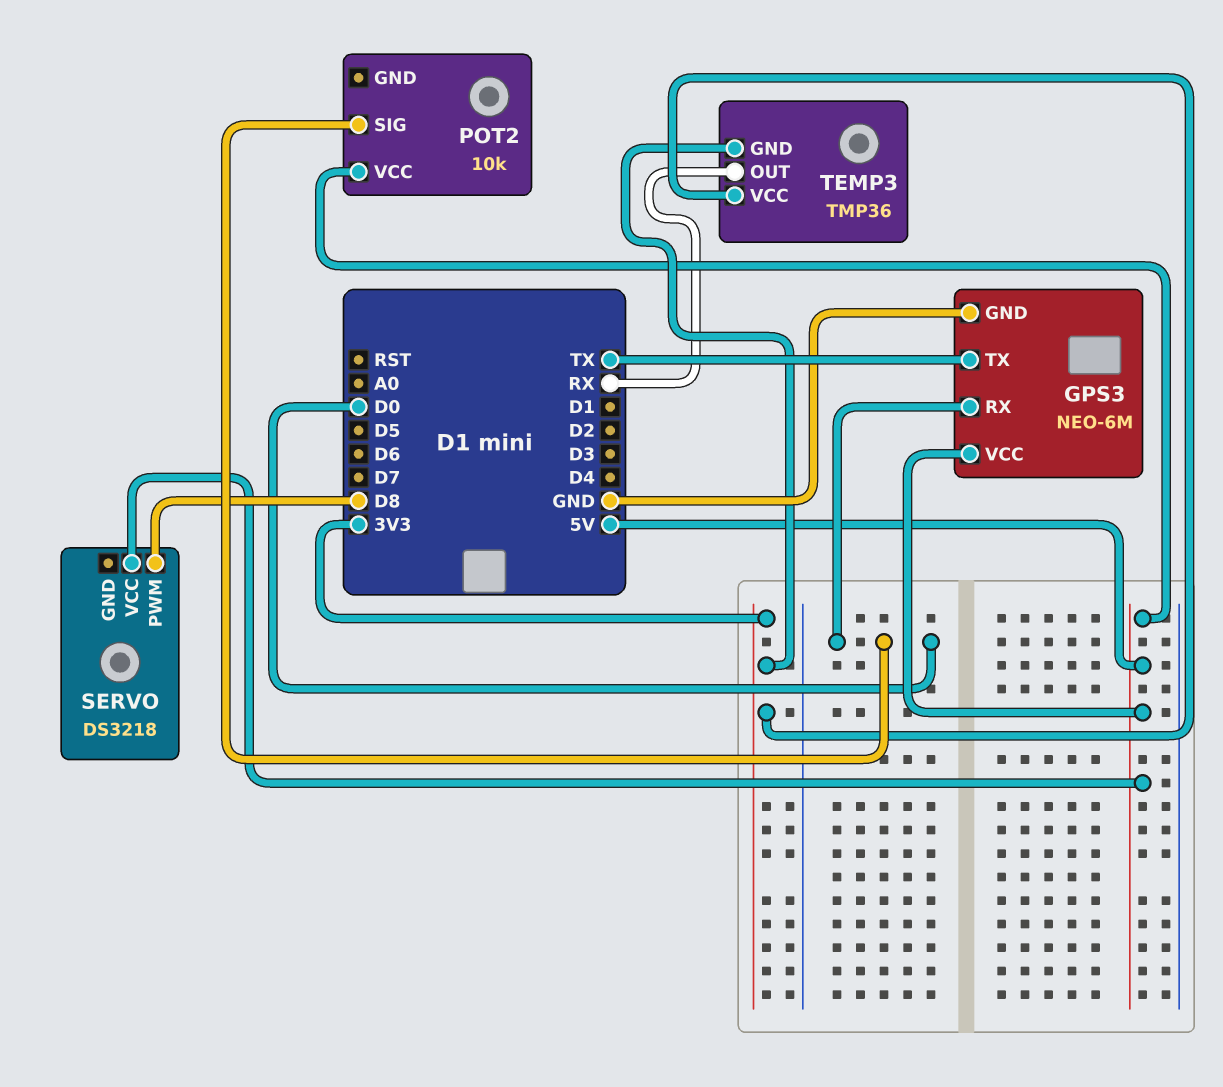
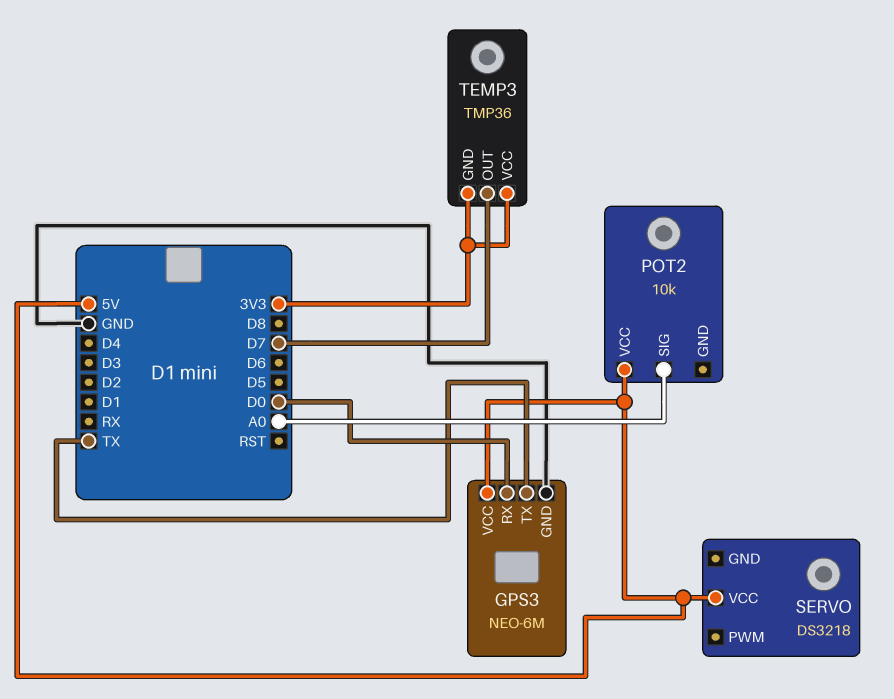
POT2 pin SIG: D0 -> A0
SERVO pin PWM: D8 -> none
TEMP3 pin OUT: RX -> D7

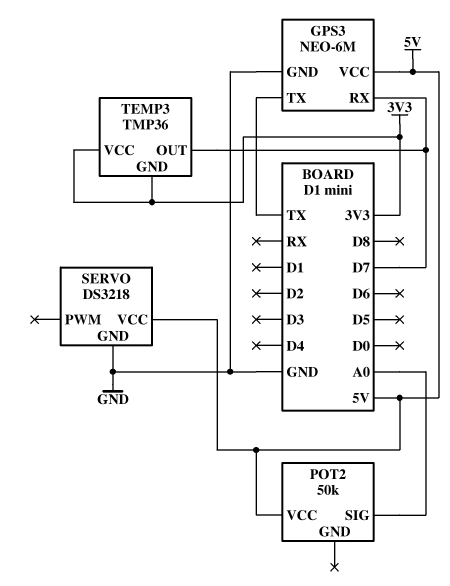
GPS3 pin RX: D0 -> D7
POT2: 10k -> 50k
SERVO pin GND: none -> GND

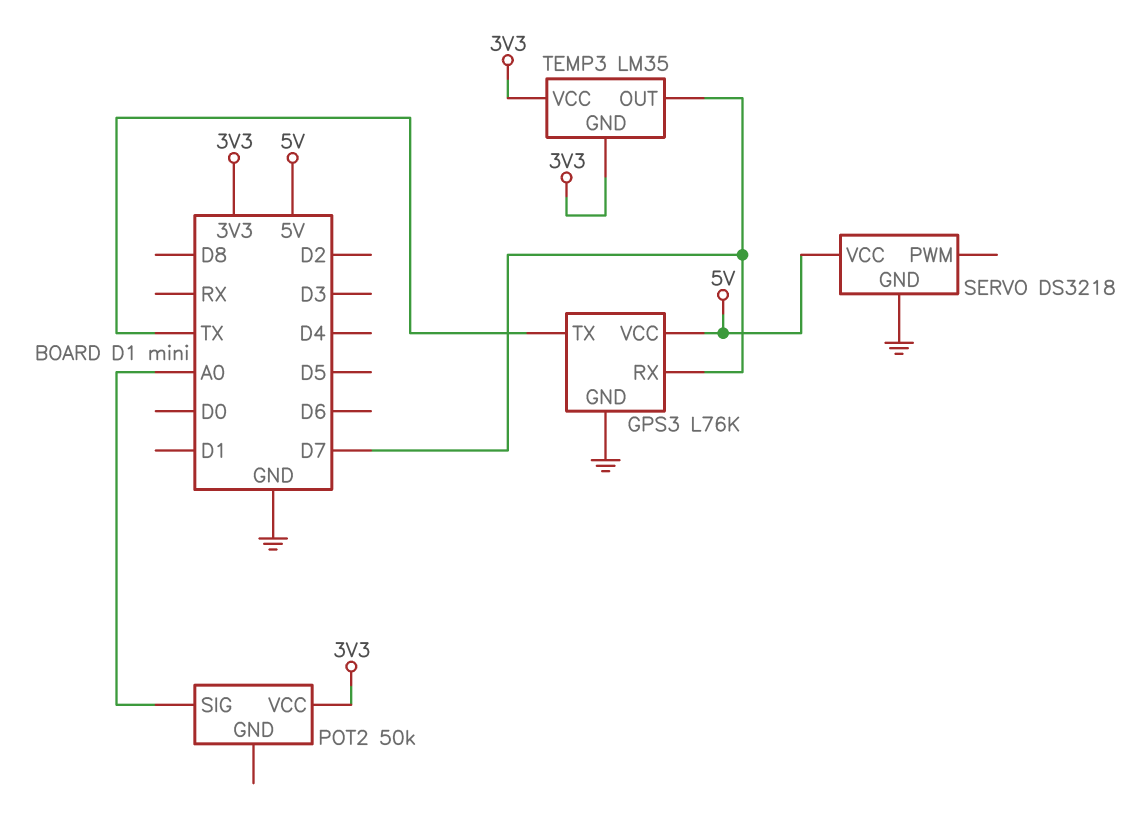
GPS3: NEO-6M -> L76K
POT2 pin VCC: 5V -> 3V3
TEMP3: TMP36 -> LM35

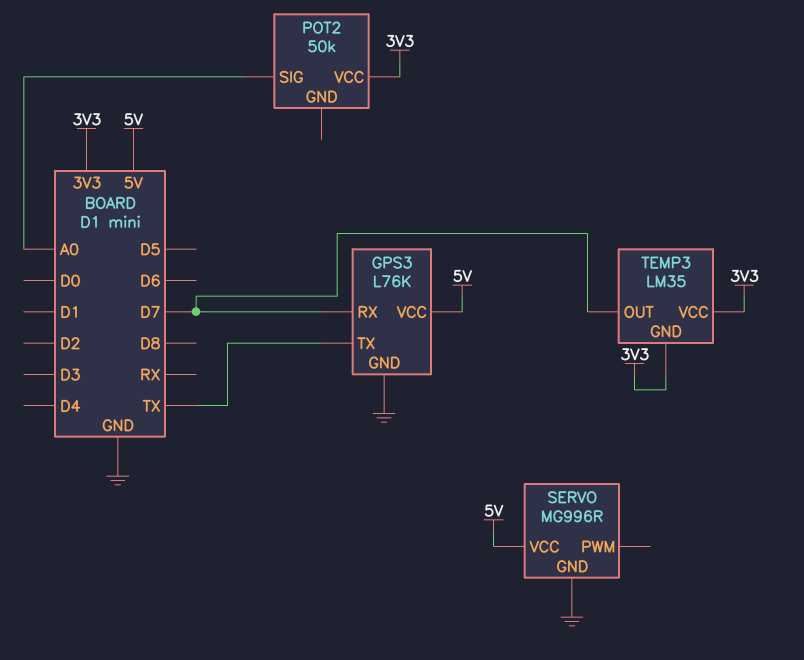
SERVO: DS3218 -> MG996R

